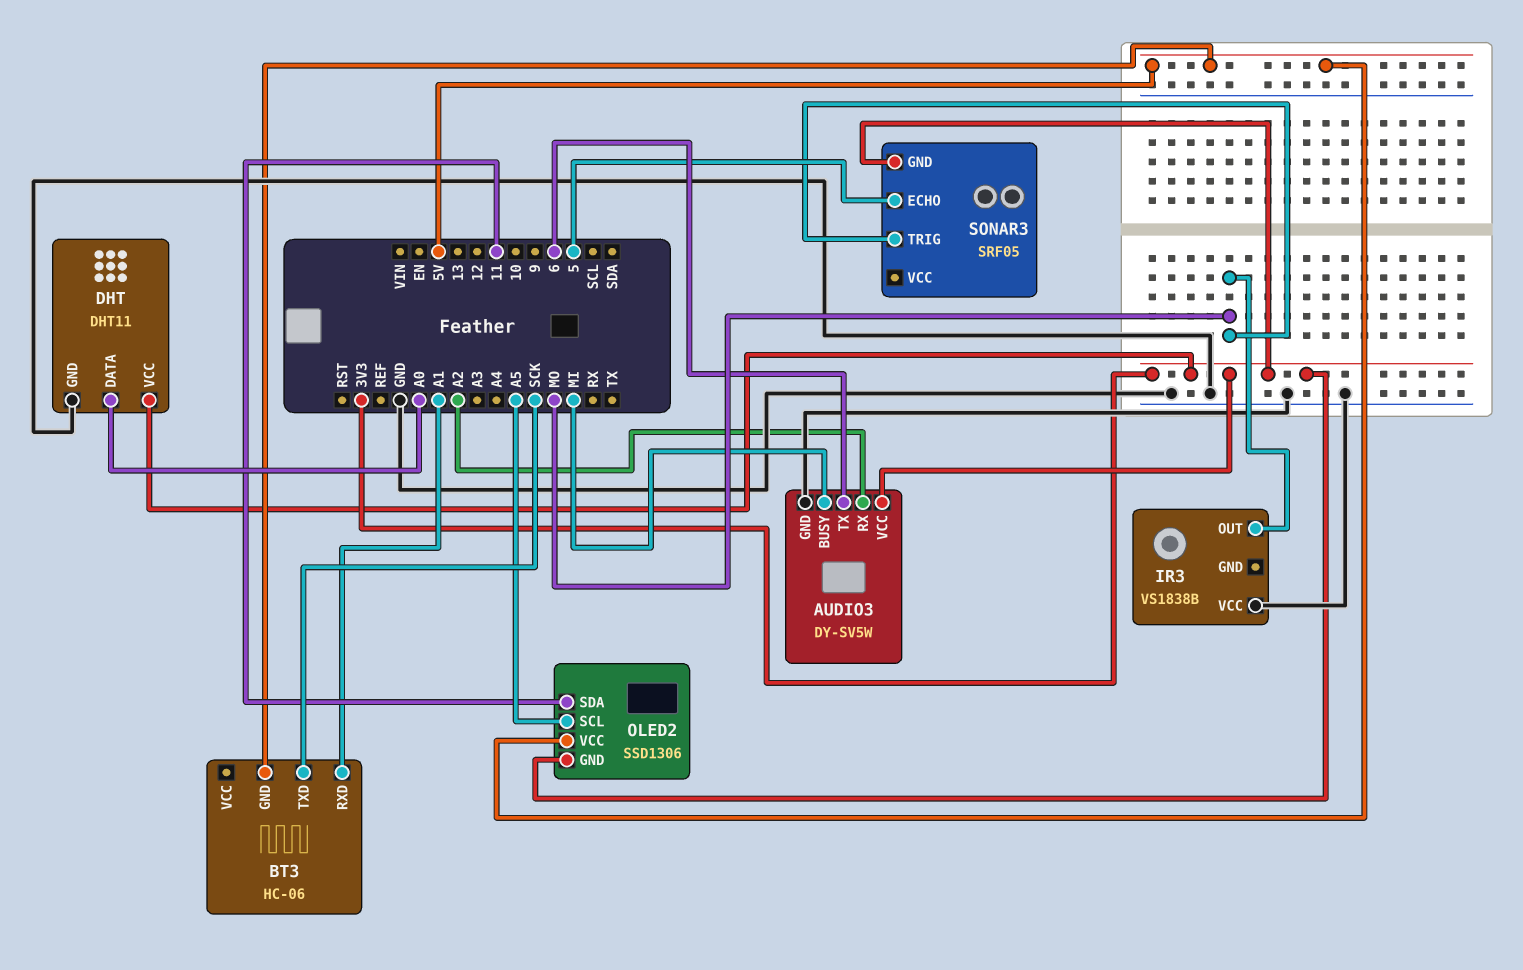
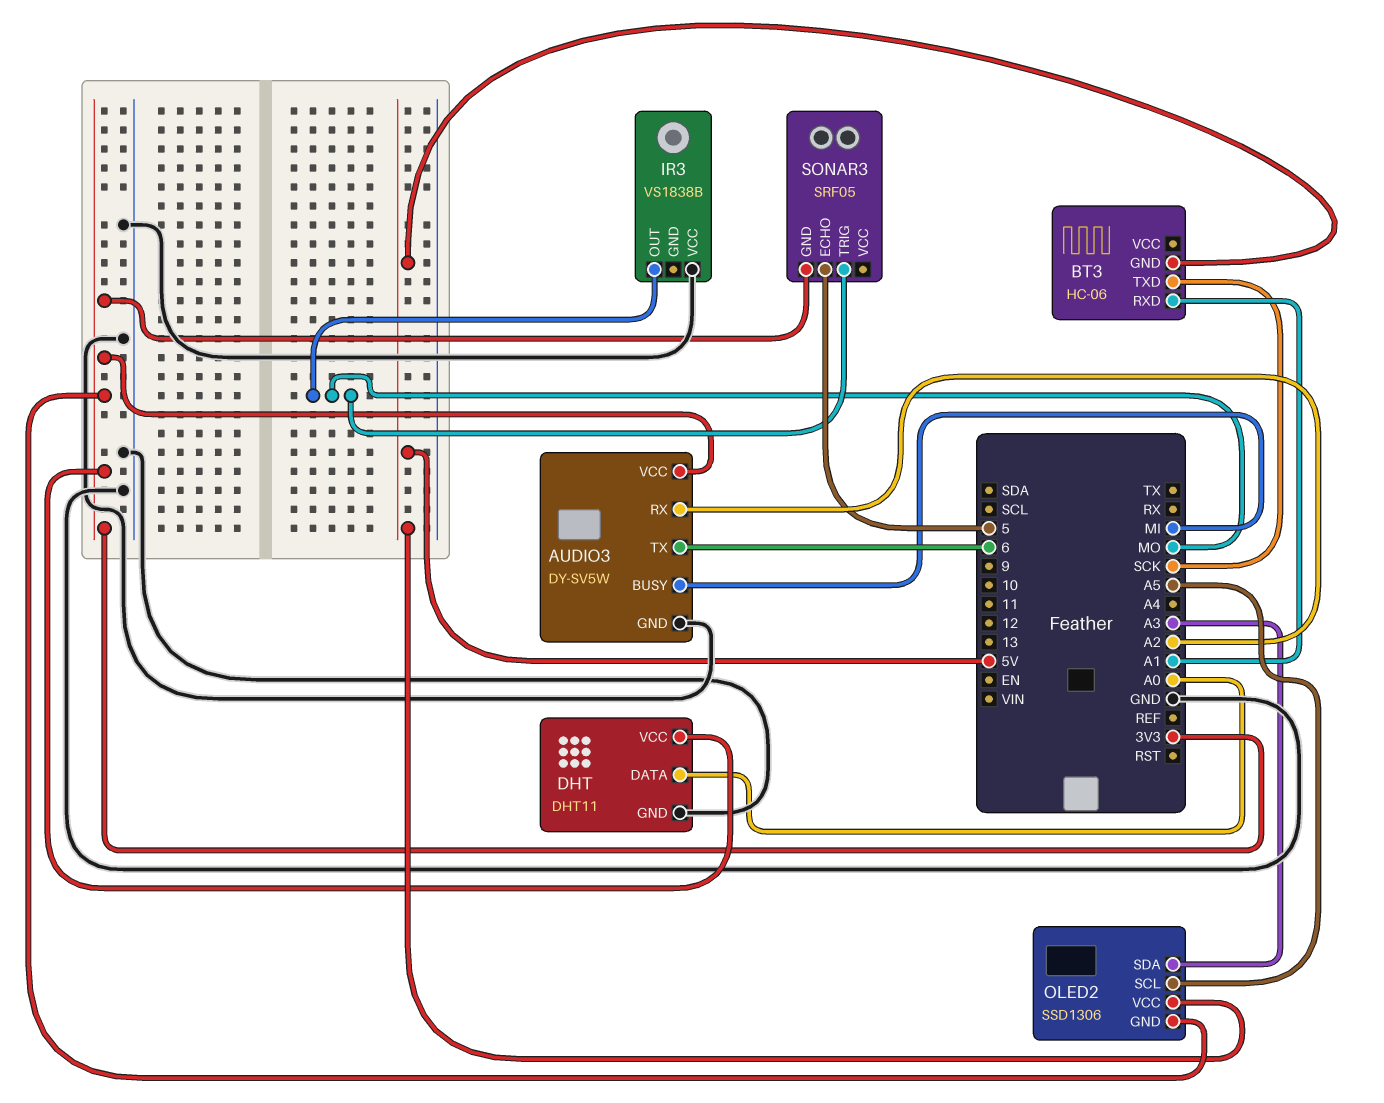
OLED2 pin SDA: 11 -> A3

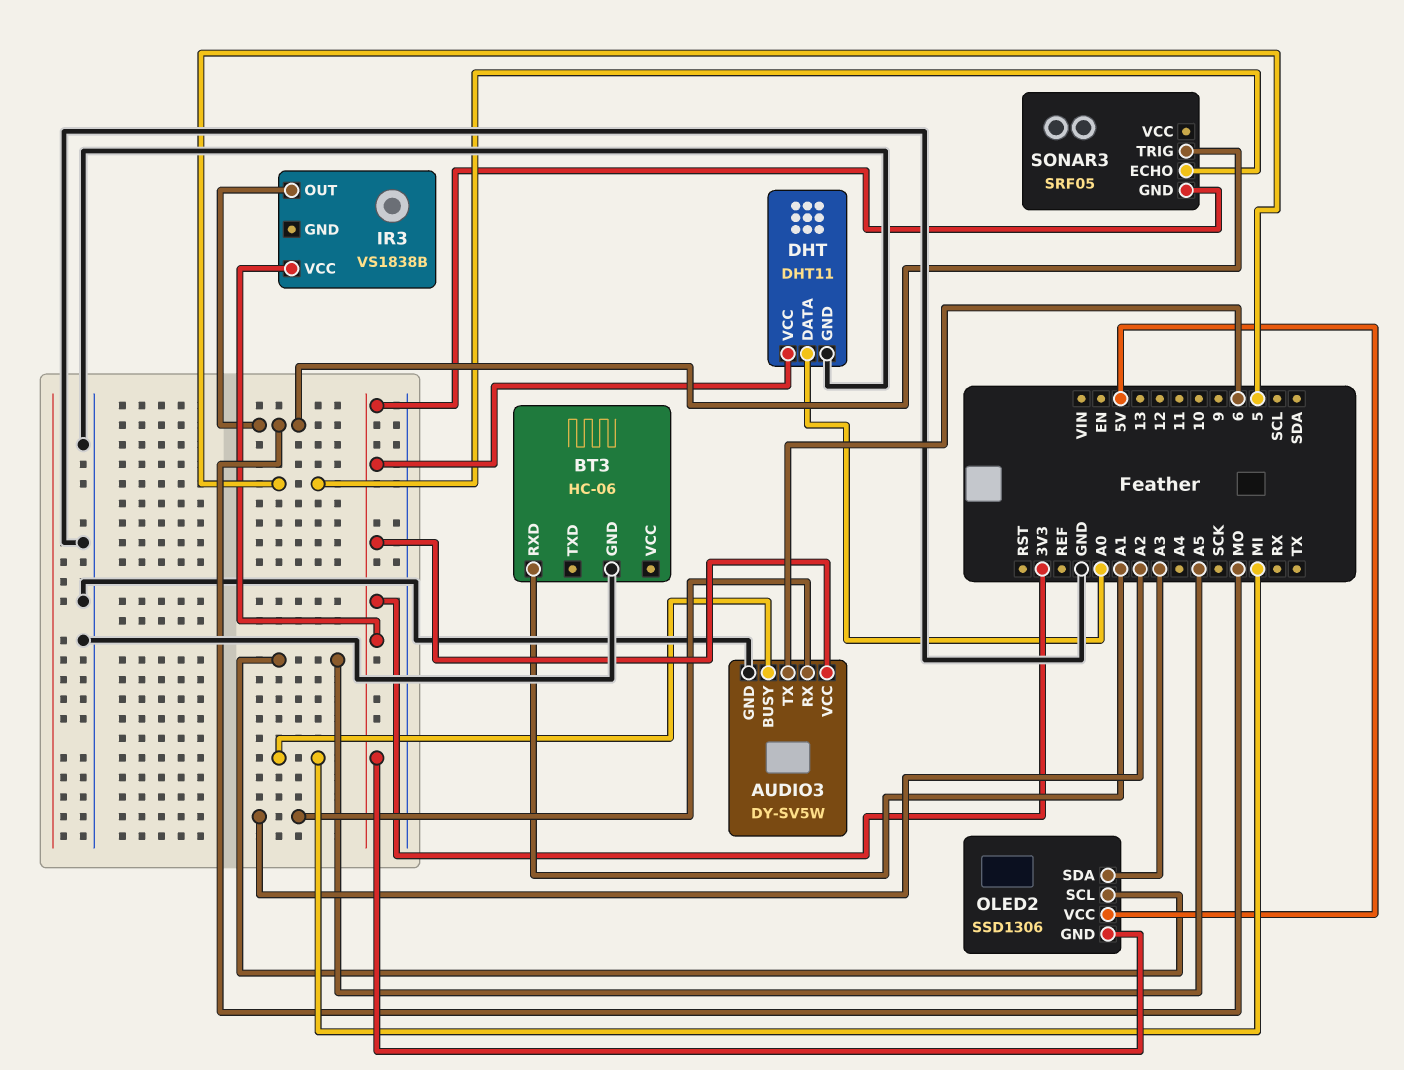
BT3 pin GND: 5V -> GND
BT3 pin TXD: SCK -> none
IR3 pin VCC: GND -> 3V3

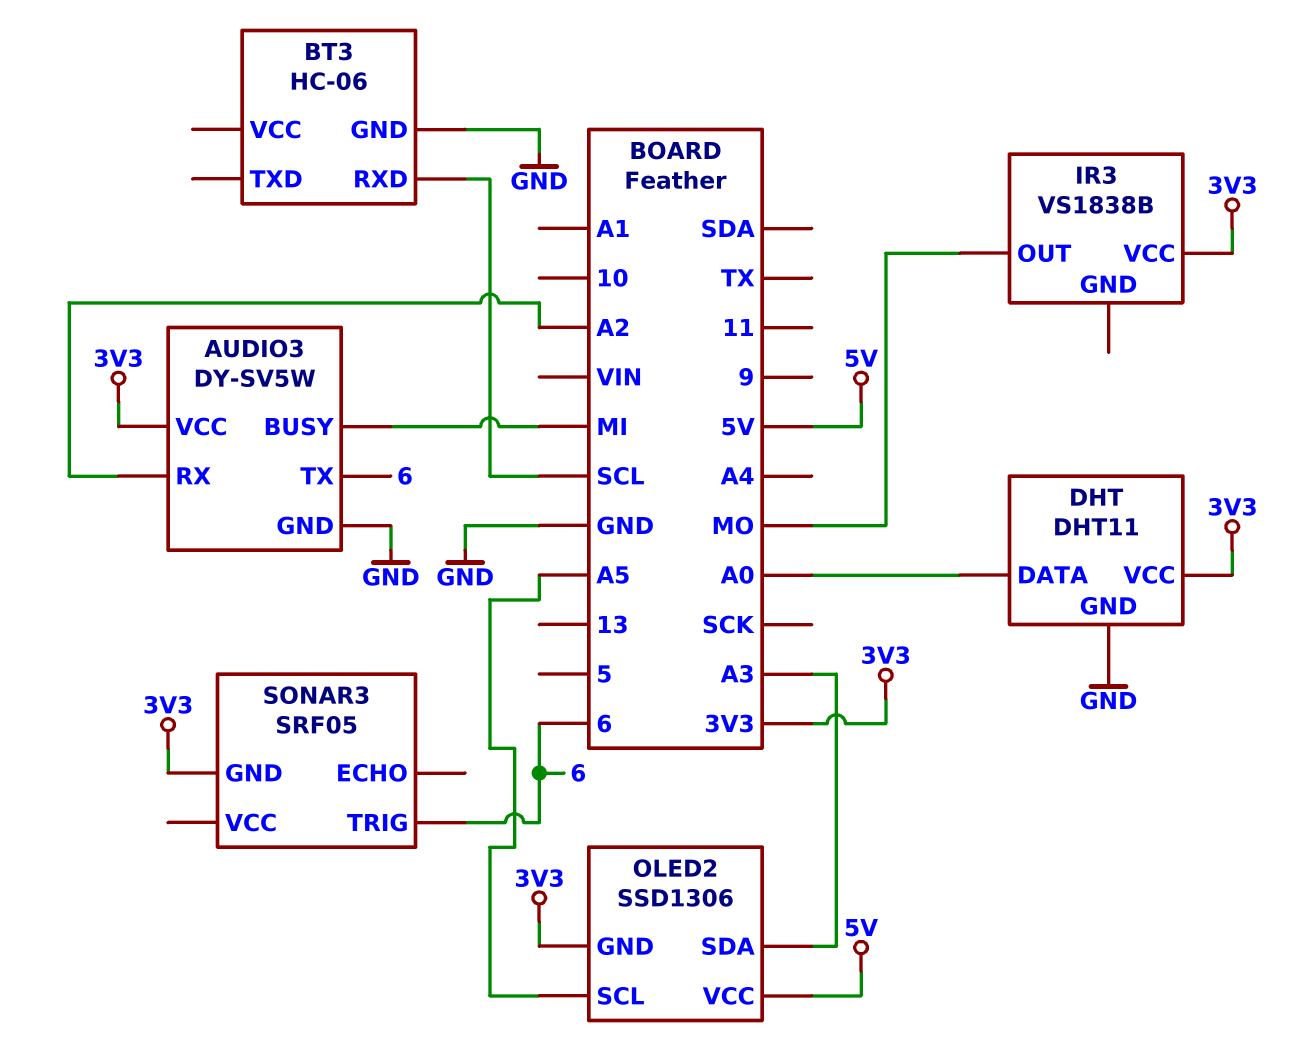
BT3 pin RXD: A1 -> SCL
SONAR3 pin ECHO: 5 -> none
SONAR3 pin TRIG: MO -> 6

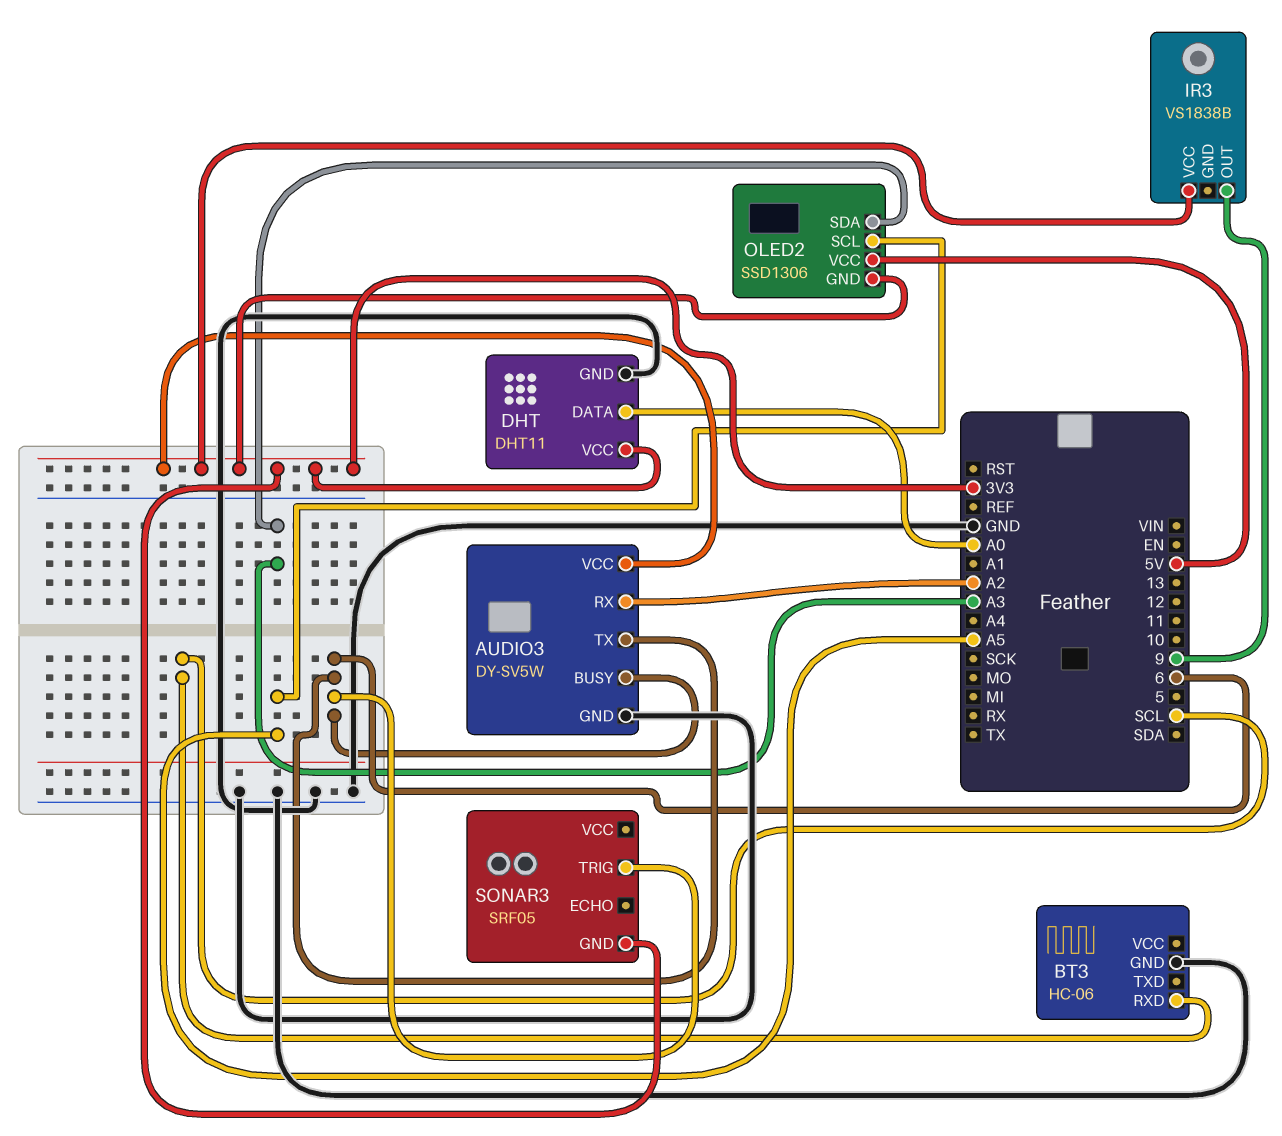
AUDIO3 pin BUSY: MI -> 6
IR3 pin OUT: MO -> 9

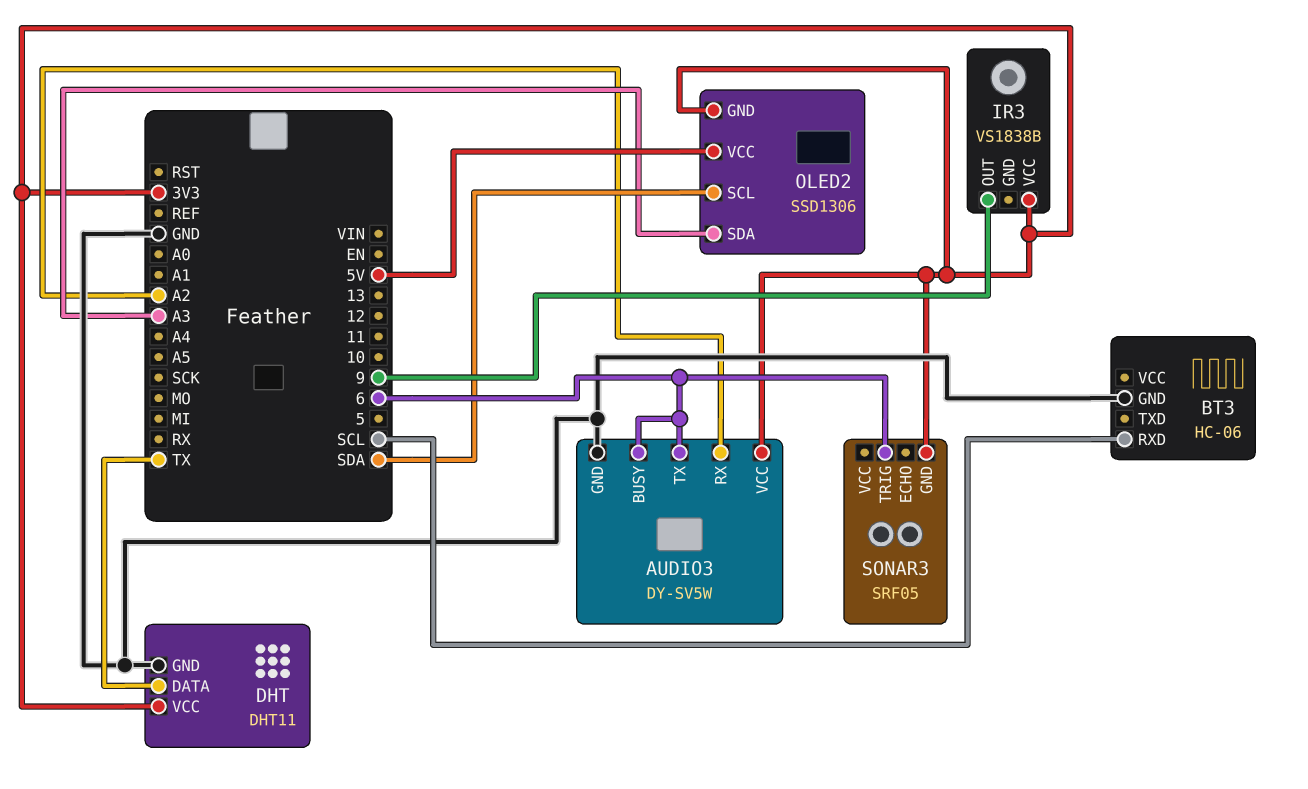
DHT pin DATA: A0 -> TX
OLED2 pin SCL: A5 -> SDA

